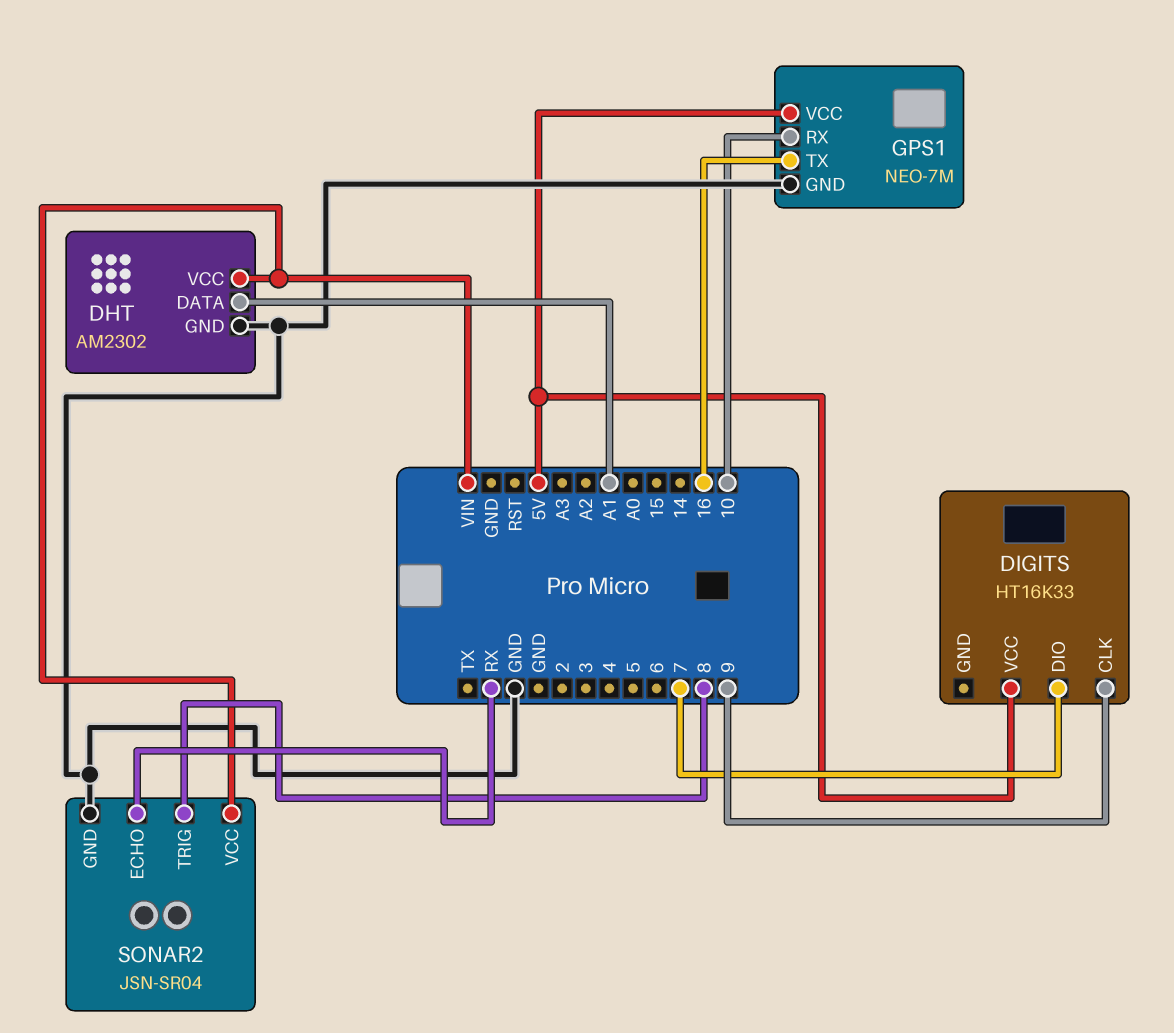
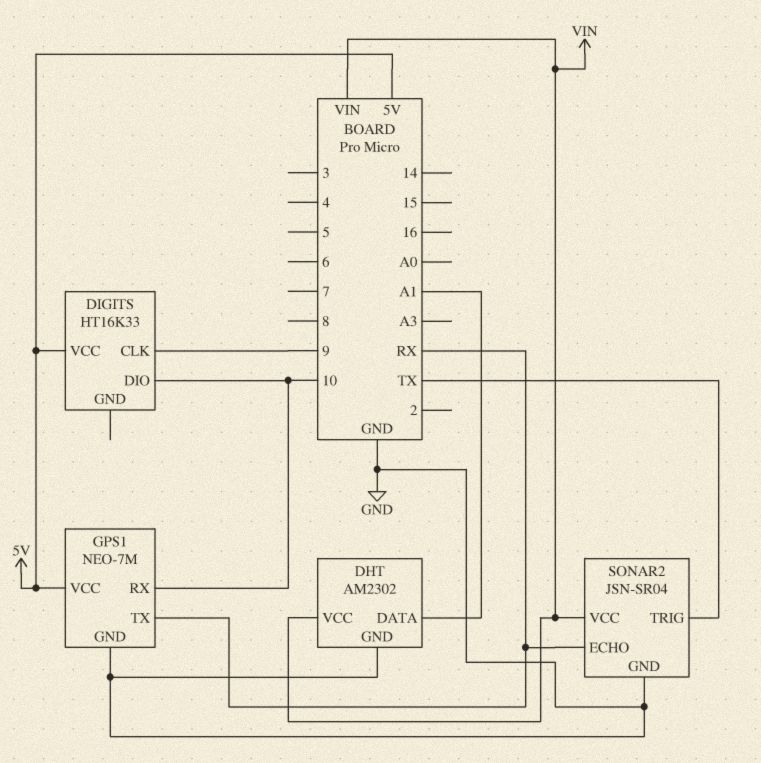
DIGITS pin DIO: 7 -> 10
GPS1 pin TX: 16 -> RX
SONAR2 pin TRIG: 8 -> TX

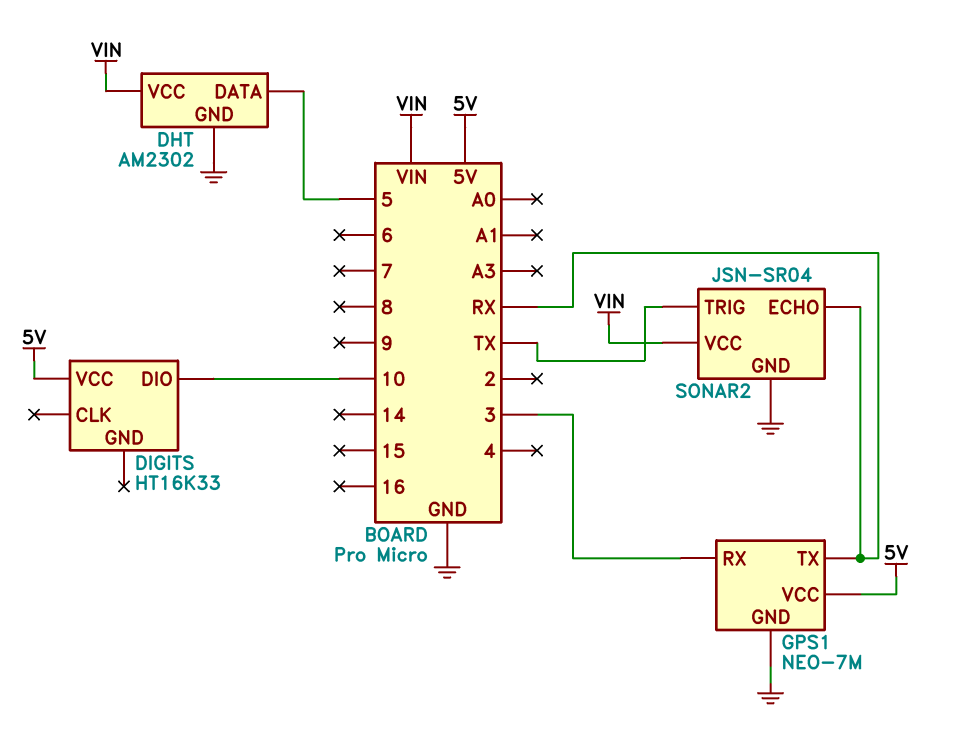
DHT pin DATA: A1 -> 5
DIGITS pin CLK: 9 -> none
GPS1 pin RX: 10 -> 3

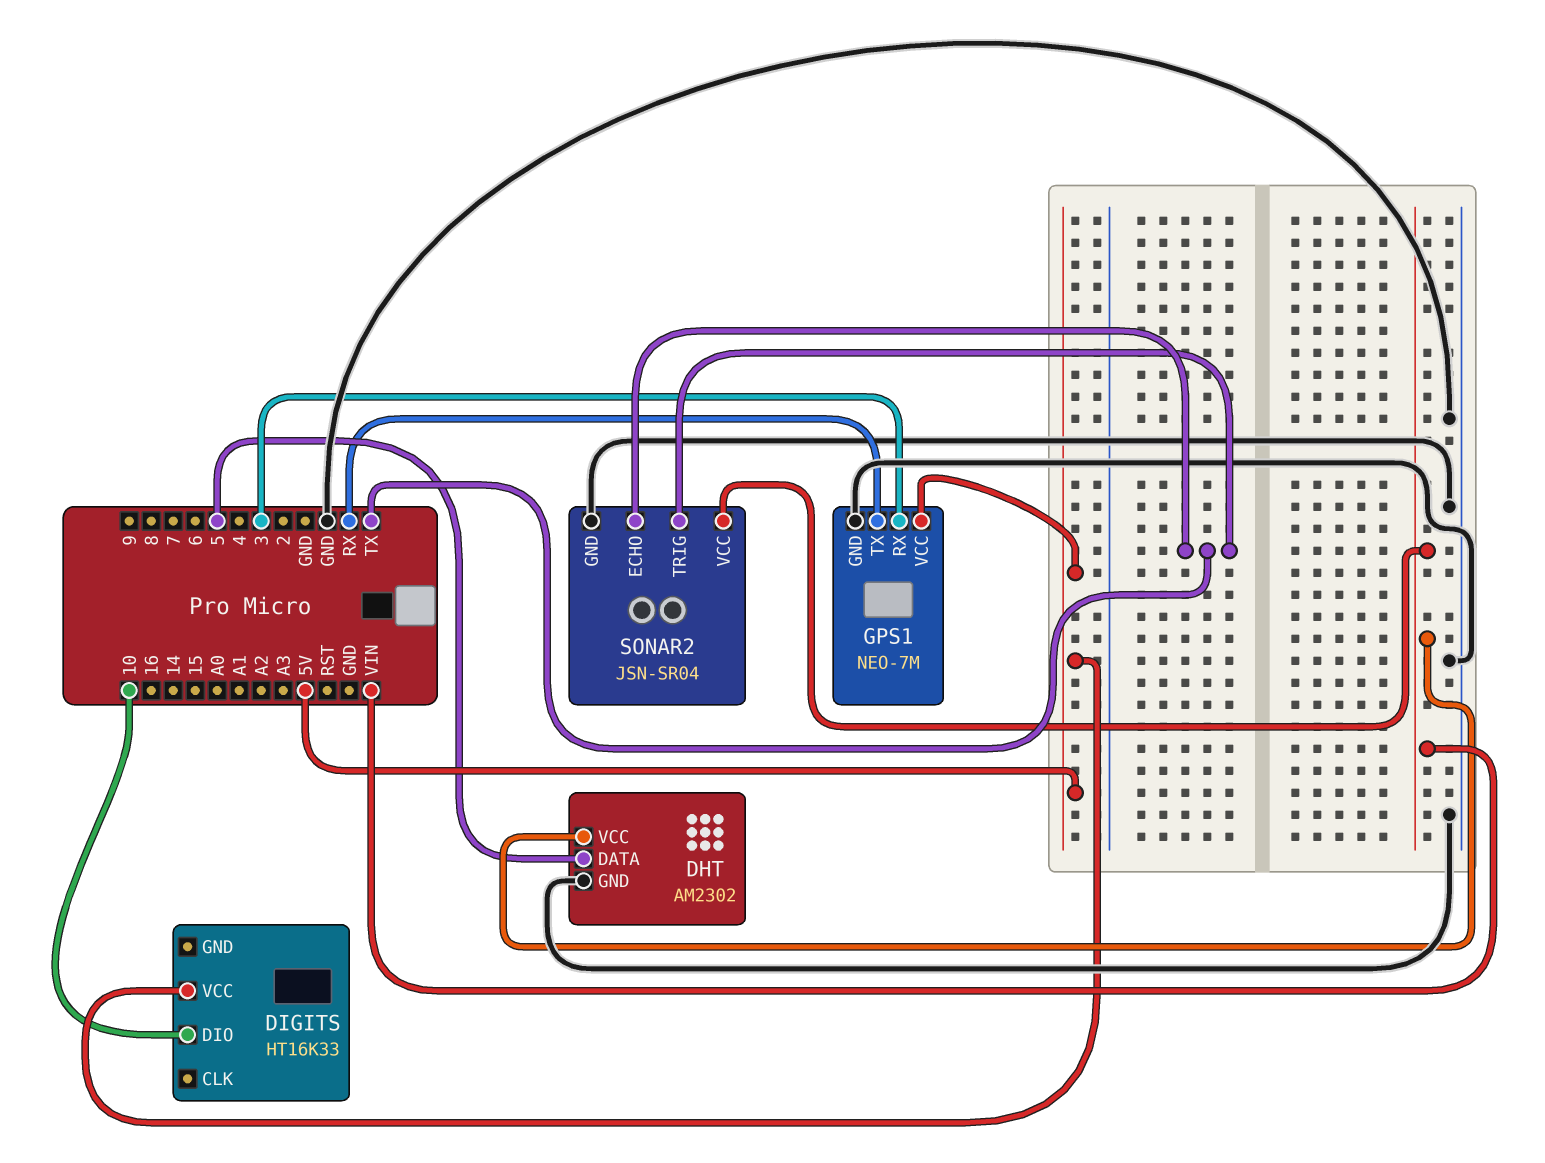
SONAR2 pin ECHO: RX -> TX

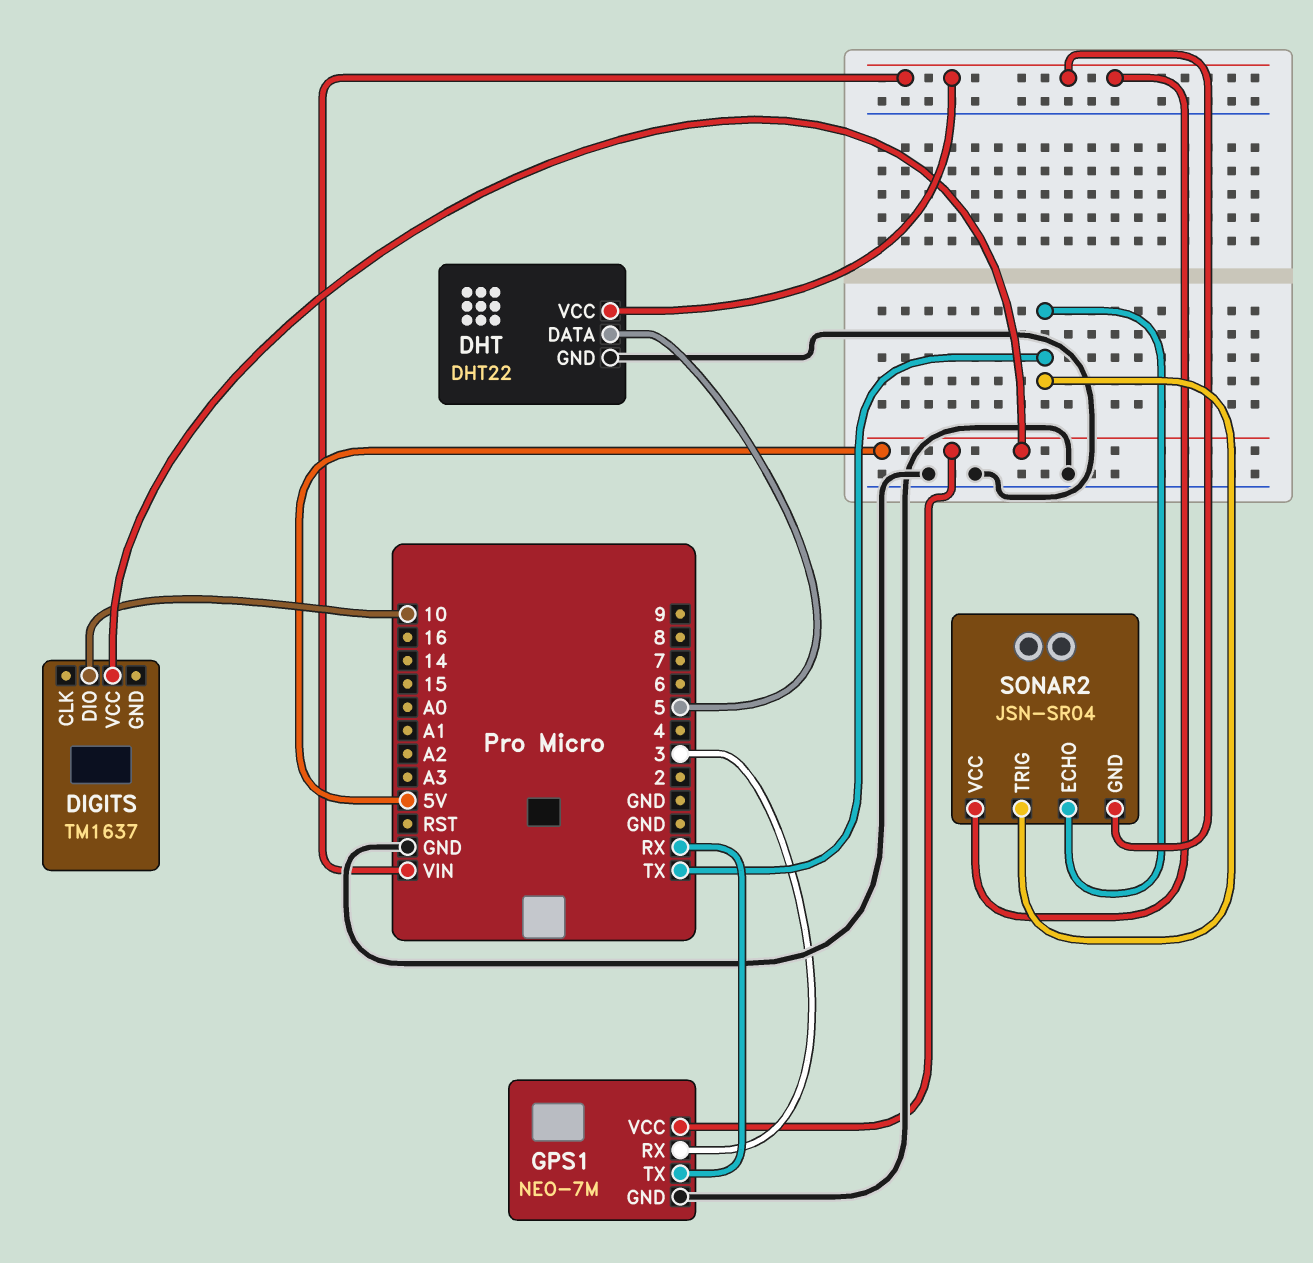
DHT: AM2302 -> DHT22
DIGITS: HT16K33 -> TM1637
SONAR2 pin GND: GND -> VIN

